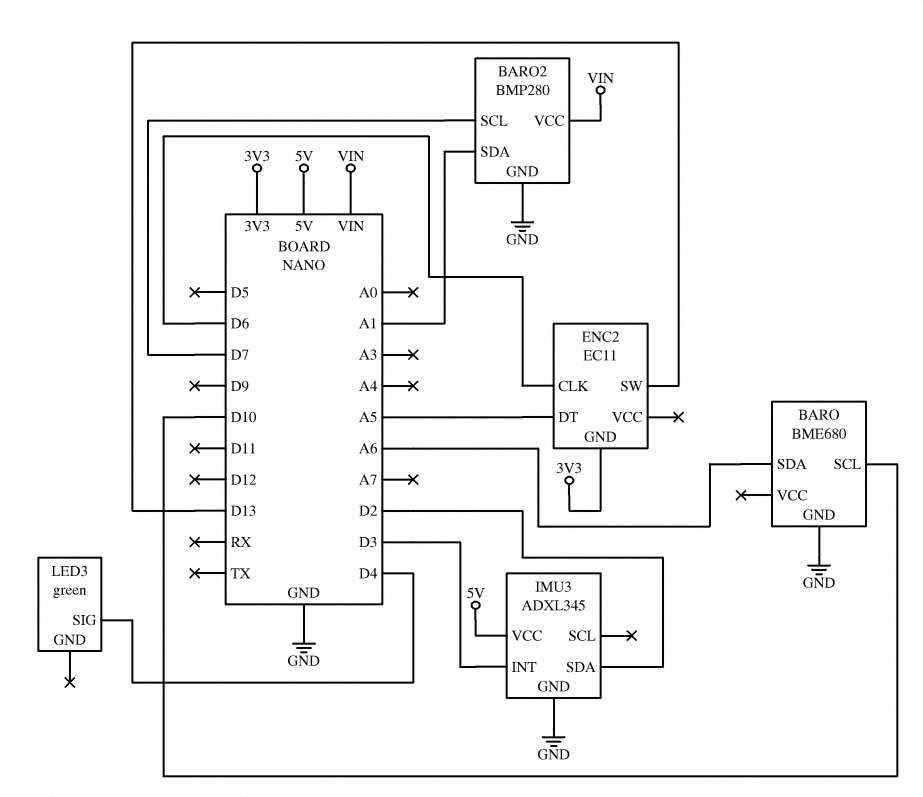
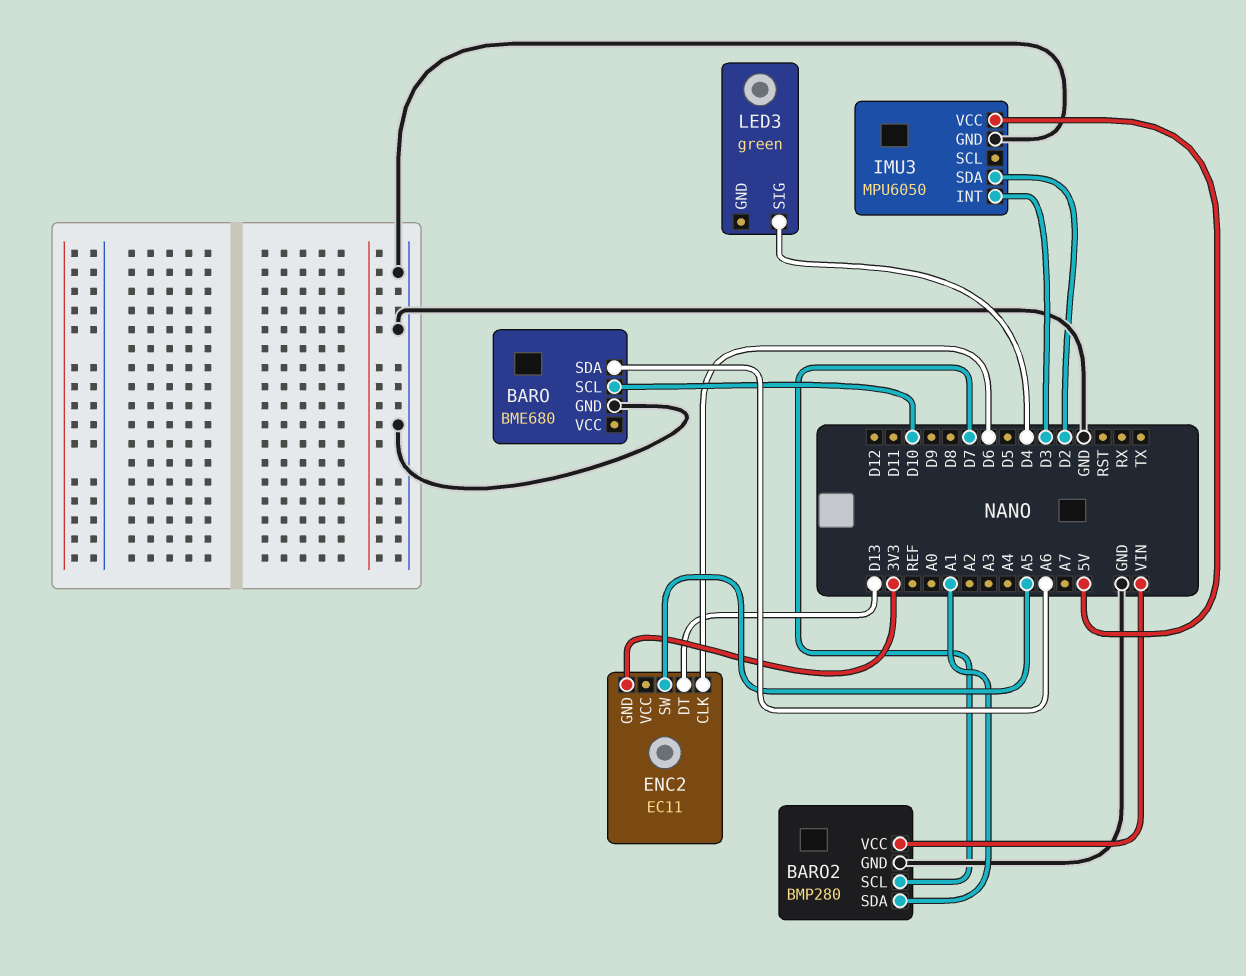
ENC2 pin DT: A5 -> D13
ENC2 pin SW: D13 -> A5
IMU3: ADXL345 -> MPU6050

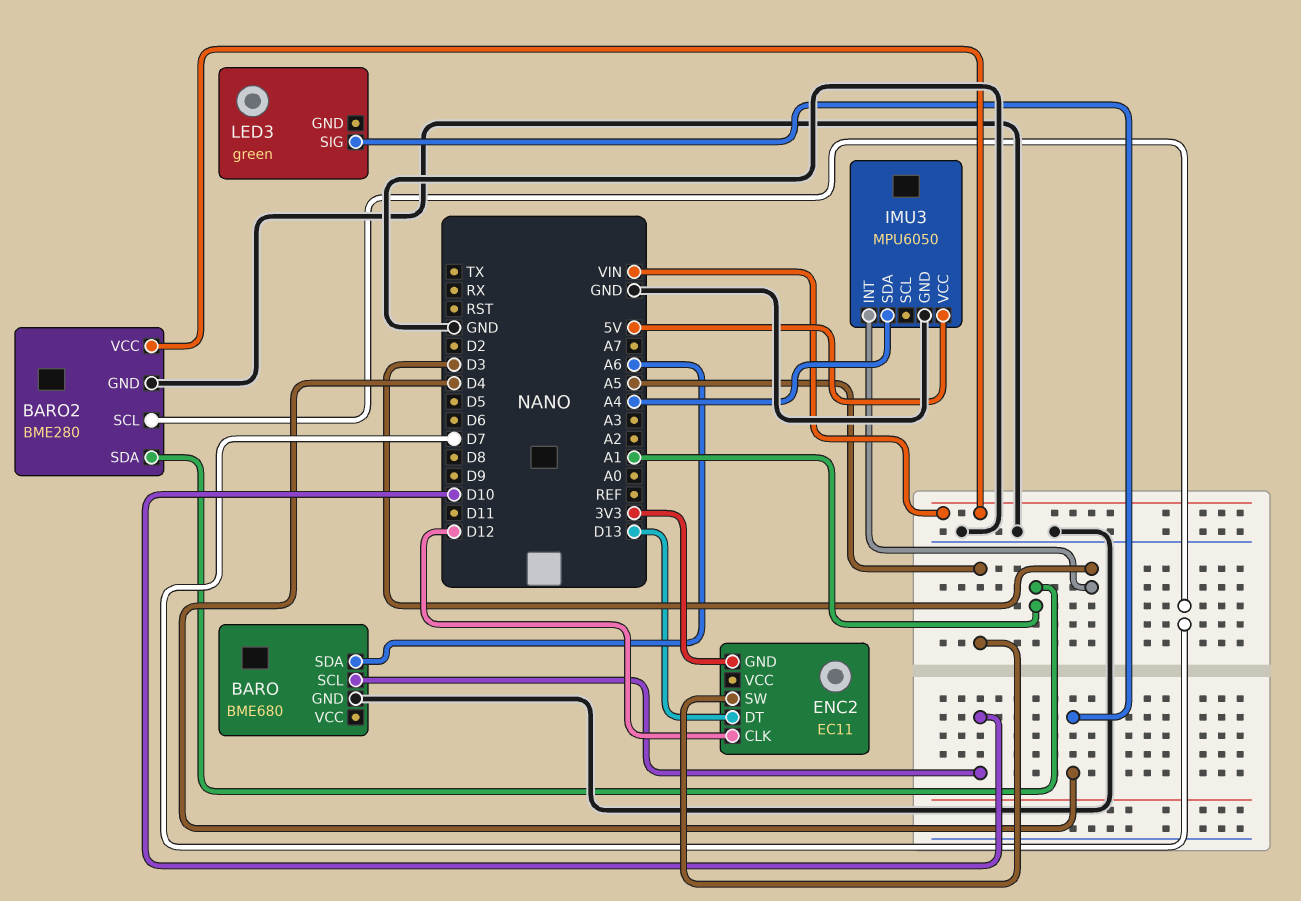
BARO2: BMP280 -> BME280
ENC2 pin CLK: D6 -> D12
IMU3 pin SDA: D2 -> A4

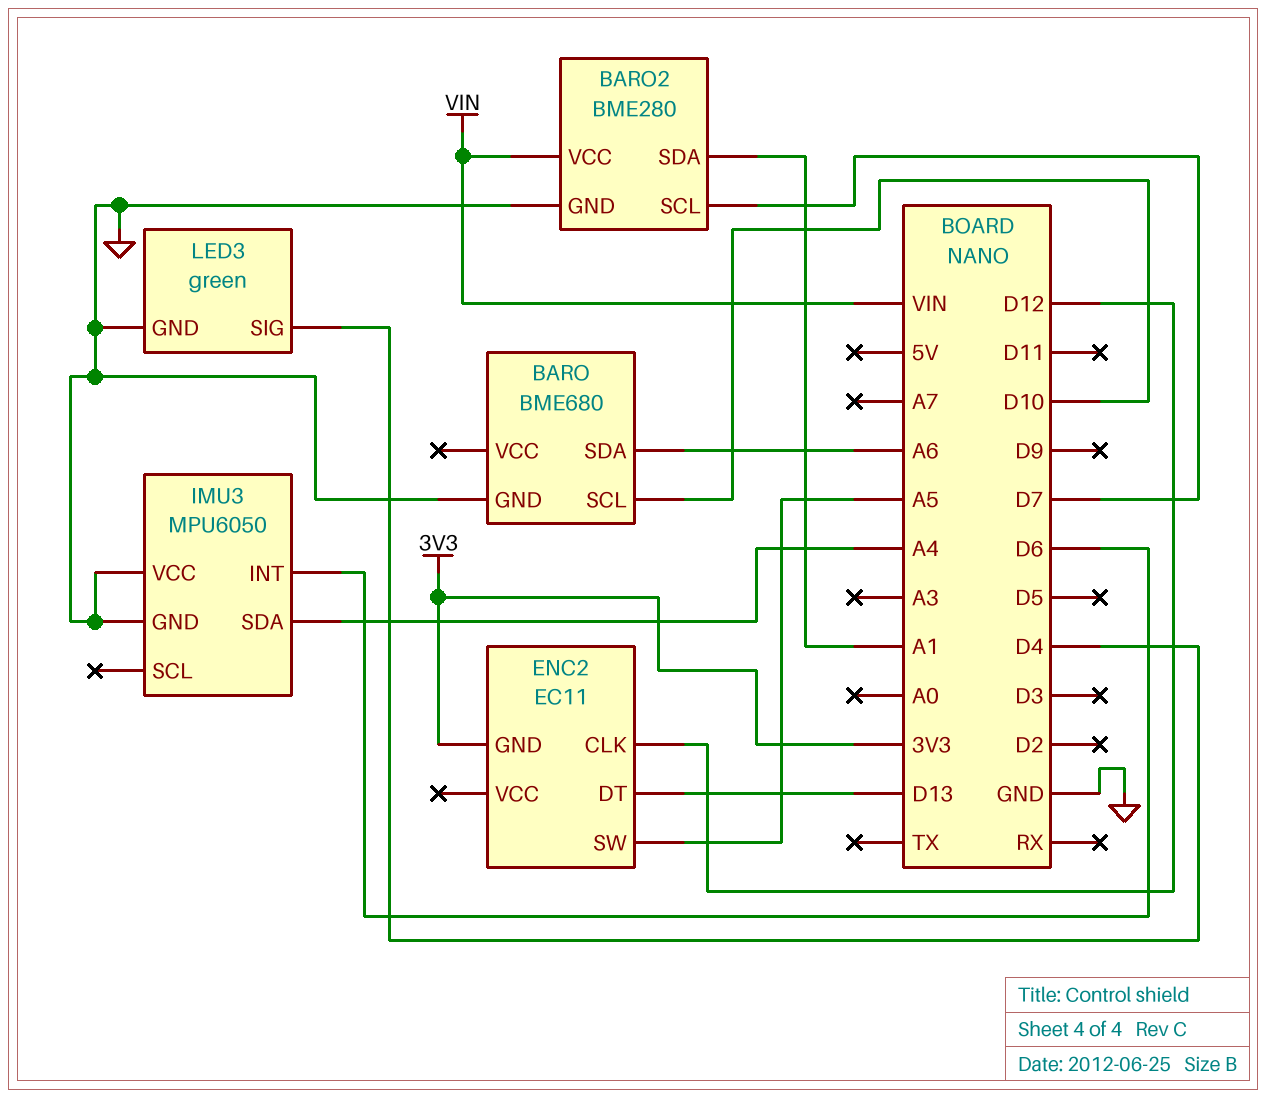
IMU3 pin INT: D3 -> D6
IMU3 pin VCC: 5V -> GND
LED3 pin GND: none -> GND

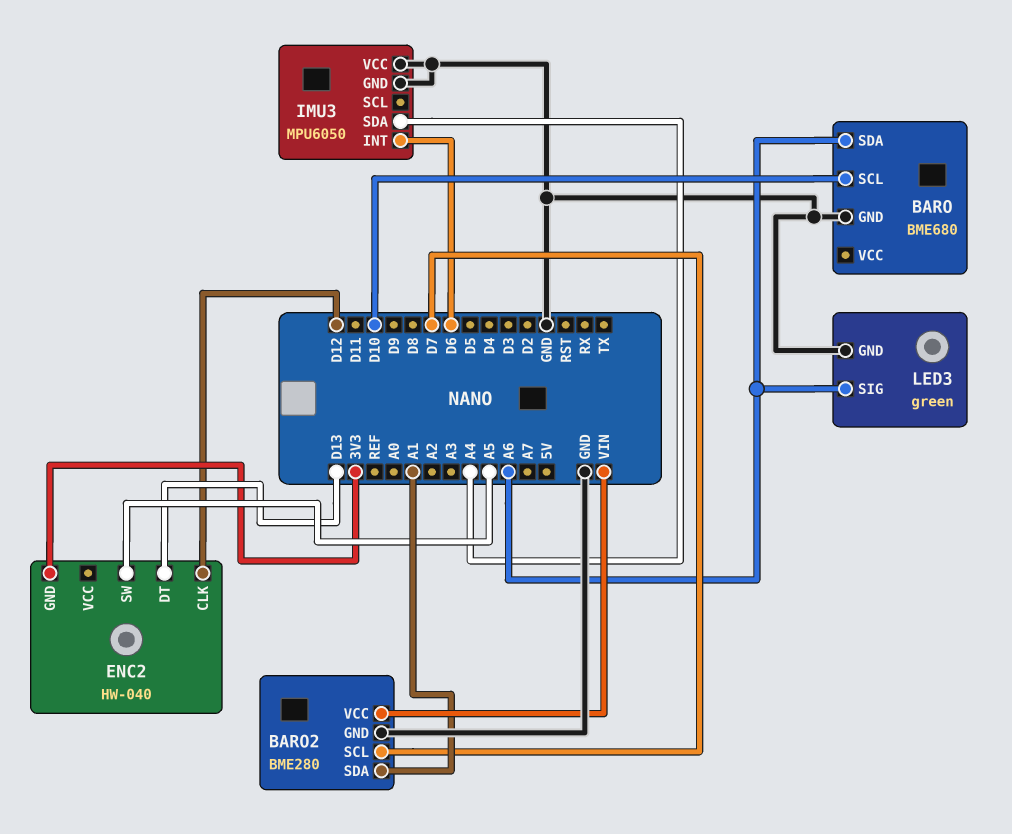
ENC2: EC11 -> HW-040
LED3 pin SIG: D4 -> A6

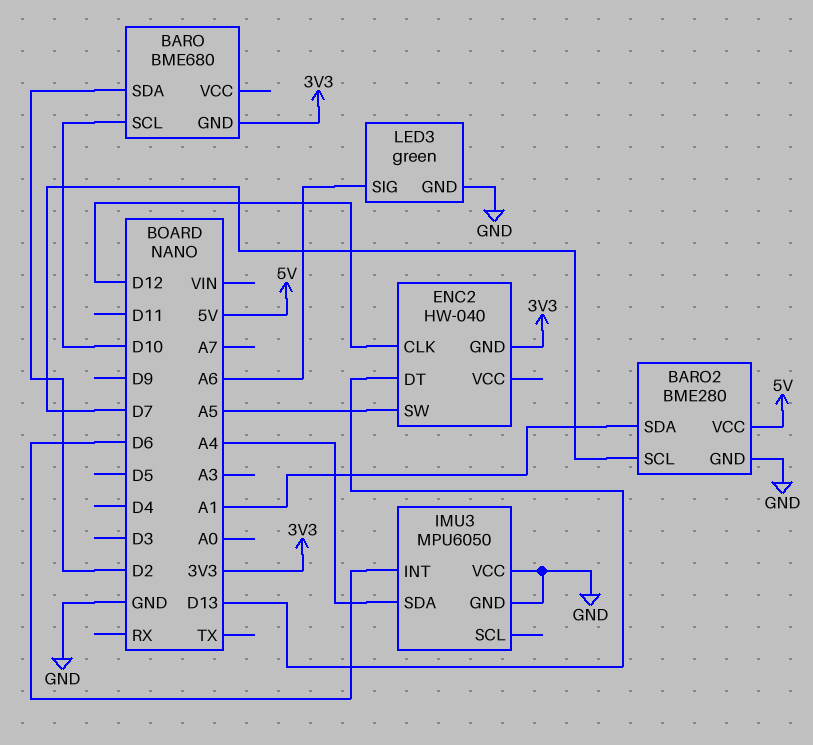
BARO pin GND: GND -> 3V3
BARO pin SDA: A6 -> D2
BARO2 pin VCC: VIN -> 5V

